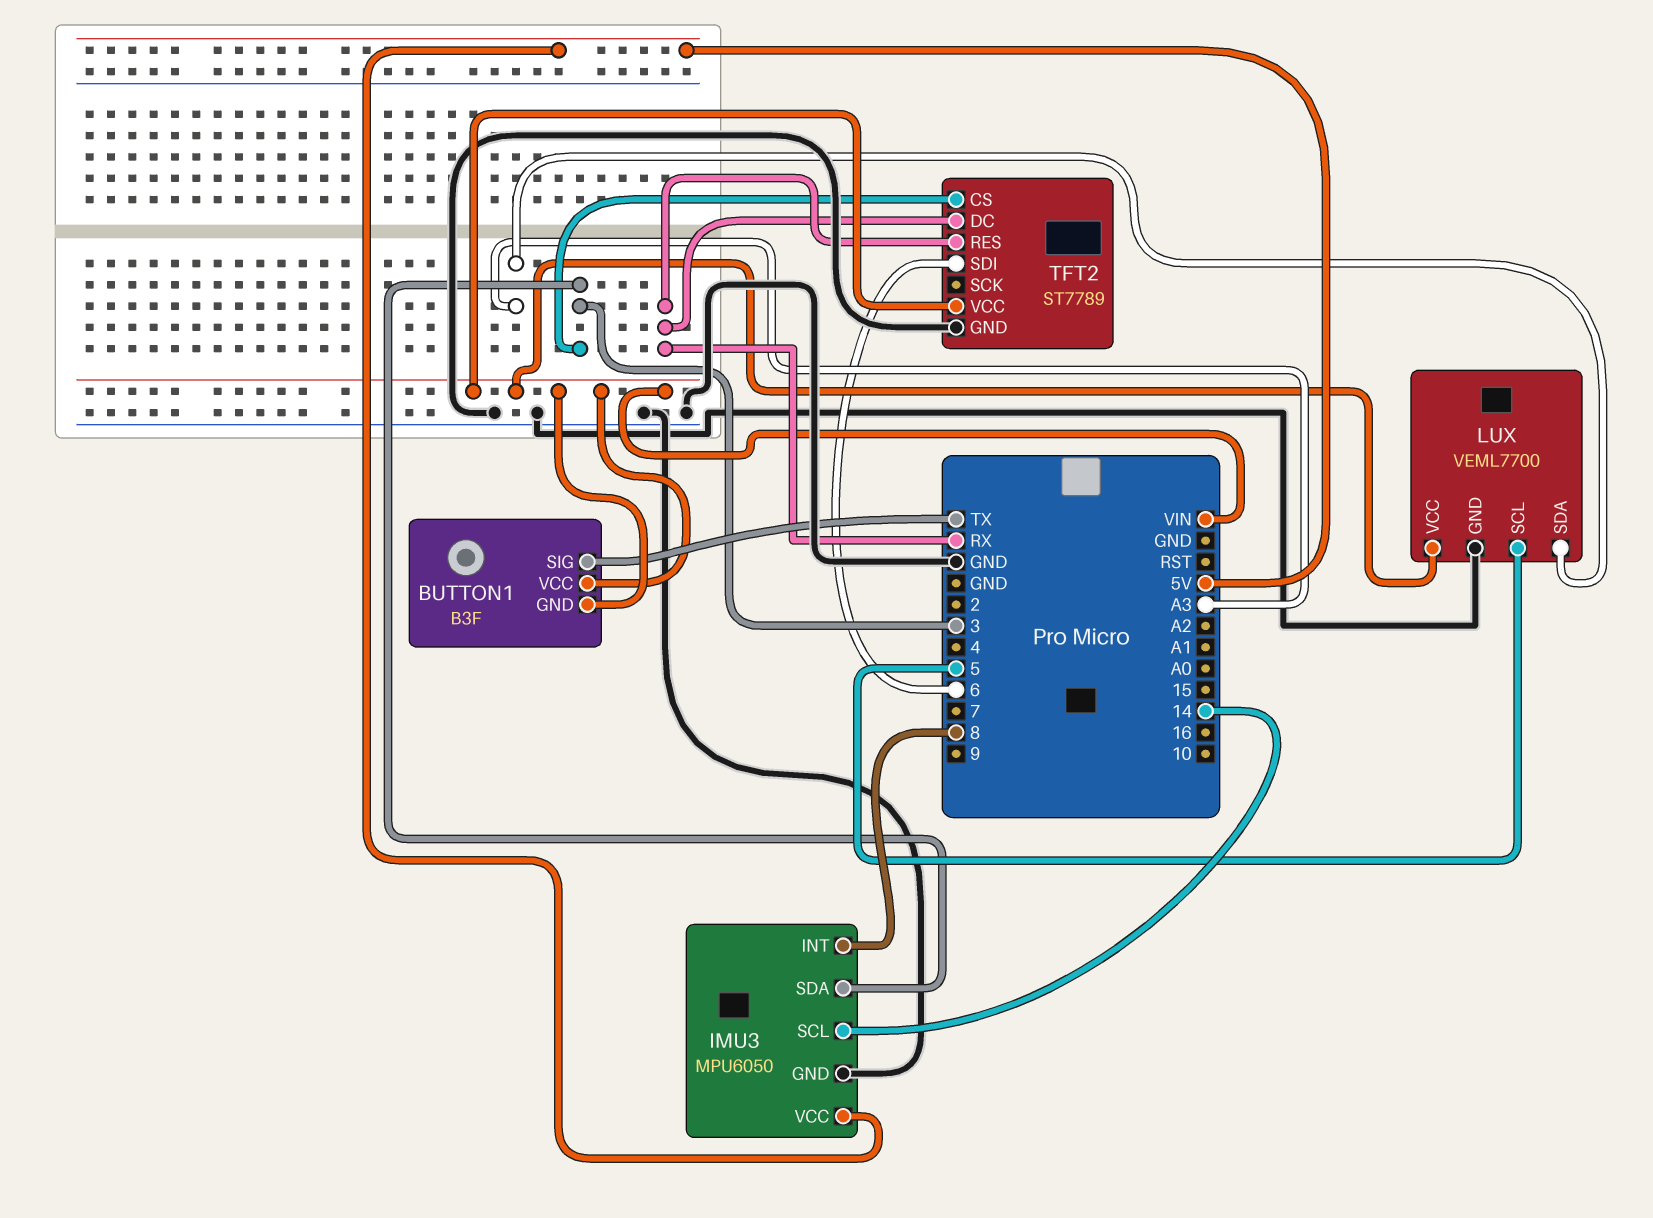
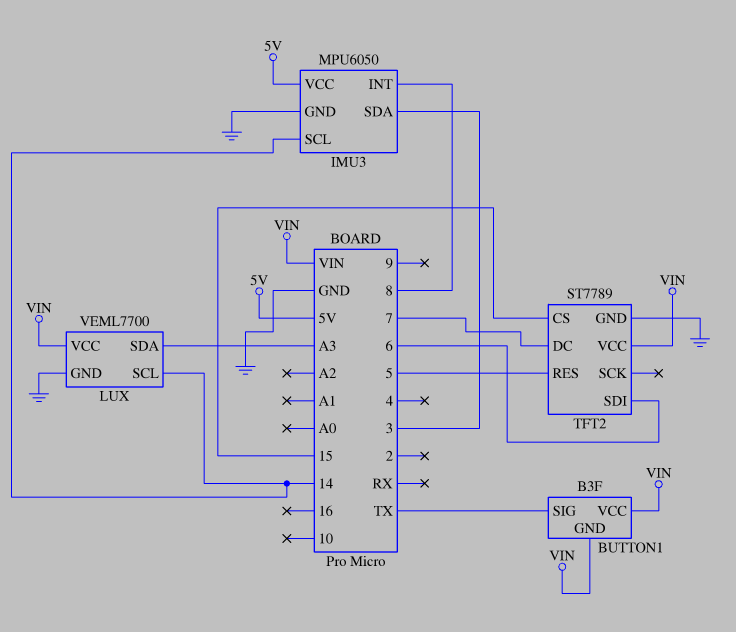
LUX pin SCL: 5 -> 14
TFT2 pin CS: 3 -> 15
TFT2 pin DC: RX -> 7
TFT2 pin RES: RX -> 5

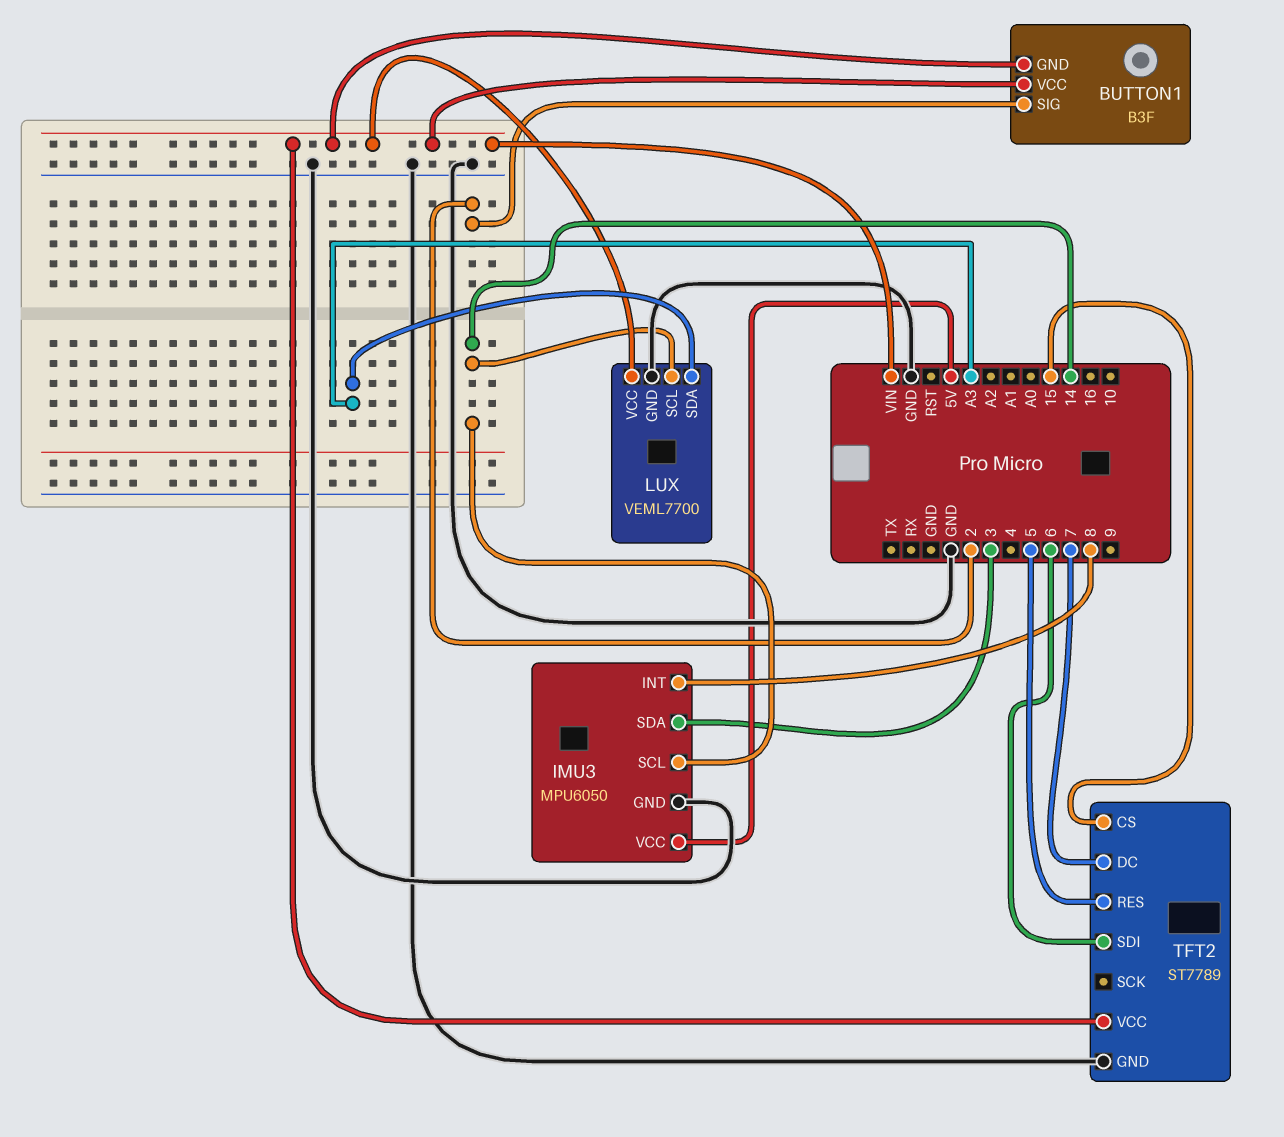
BUTTON1 pin SIG: TX -> 2

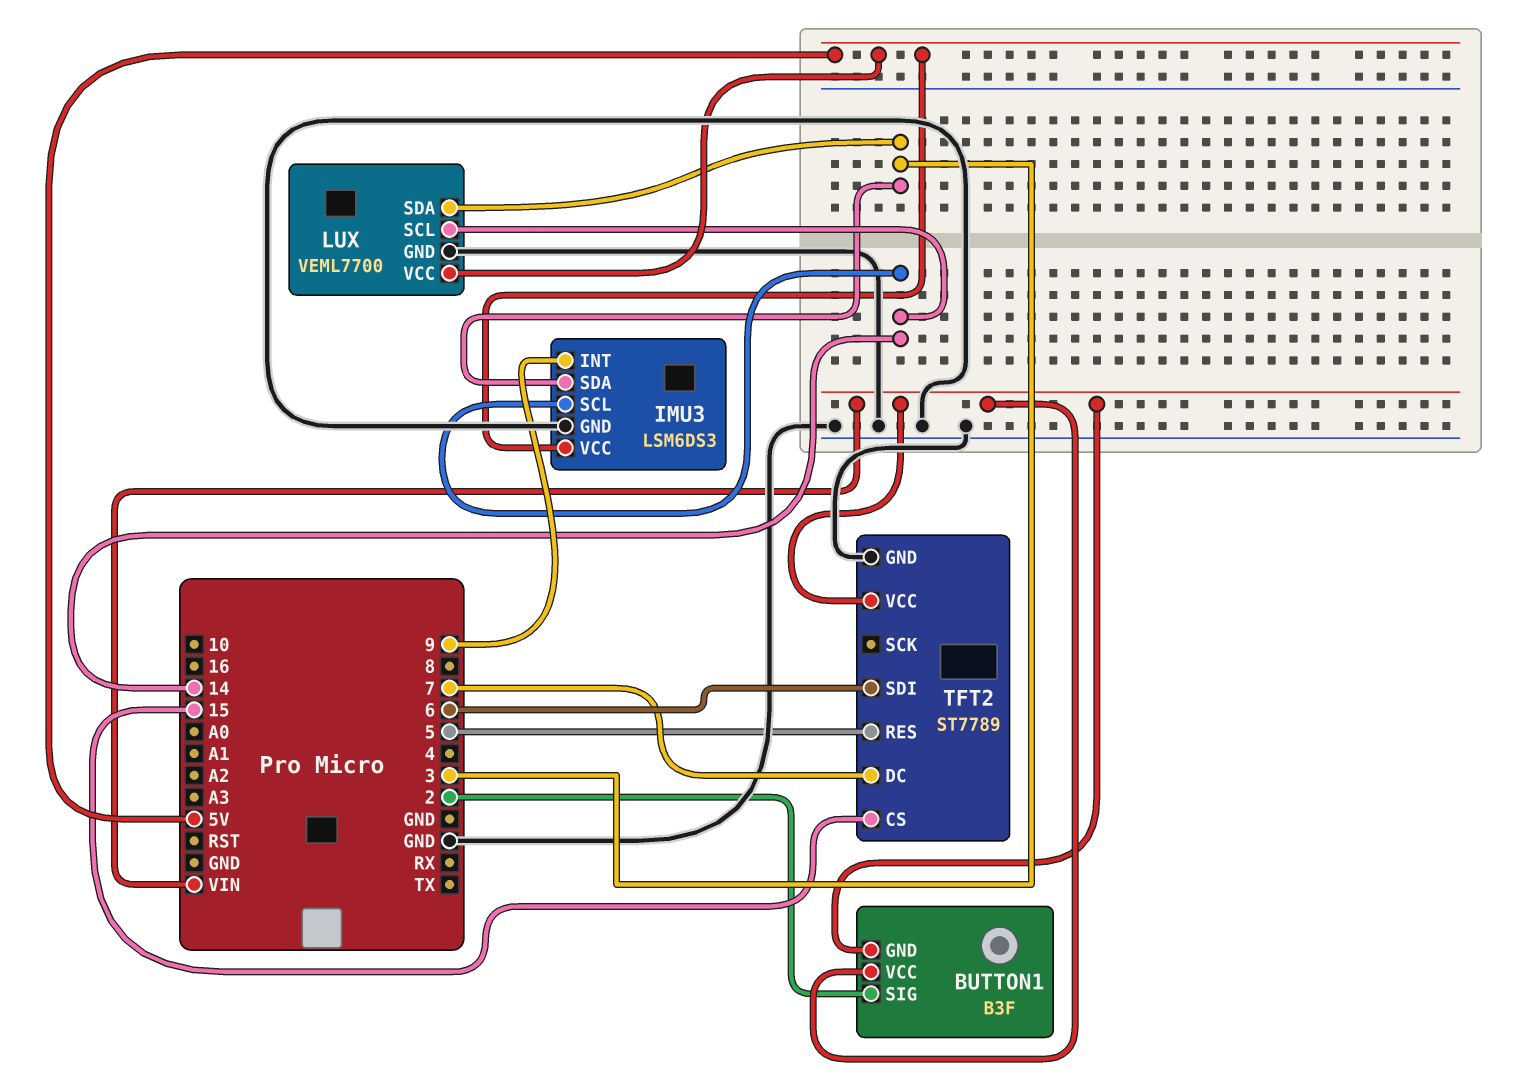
IMU3: MPU6050 -> LSM6DS3
IMU3 pin INT: 8 -> 9
LUX pin SDA: A3 -> 3
LUX pin VCC: VIN -> 5V

